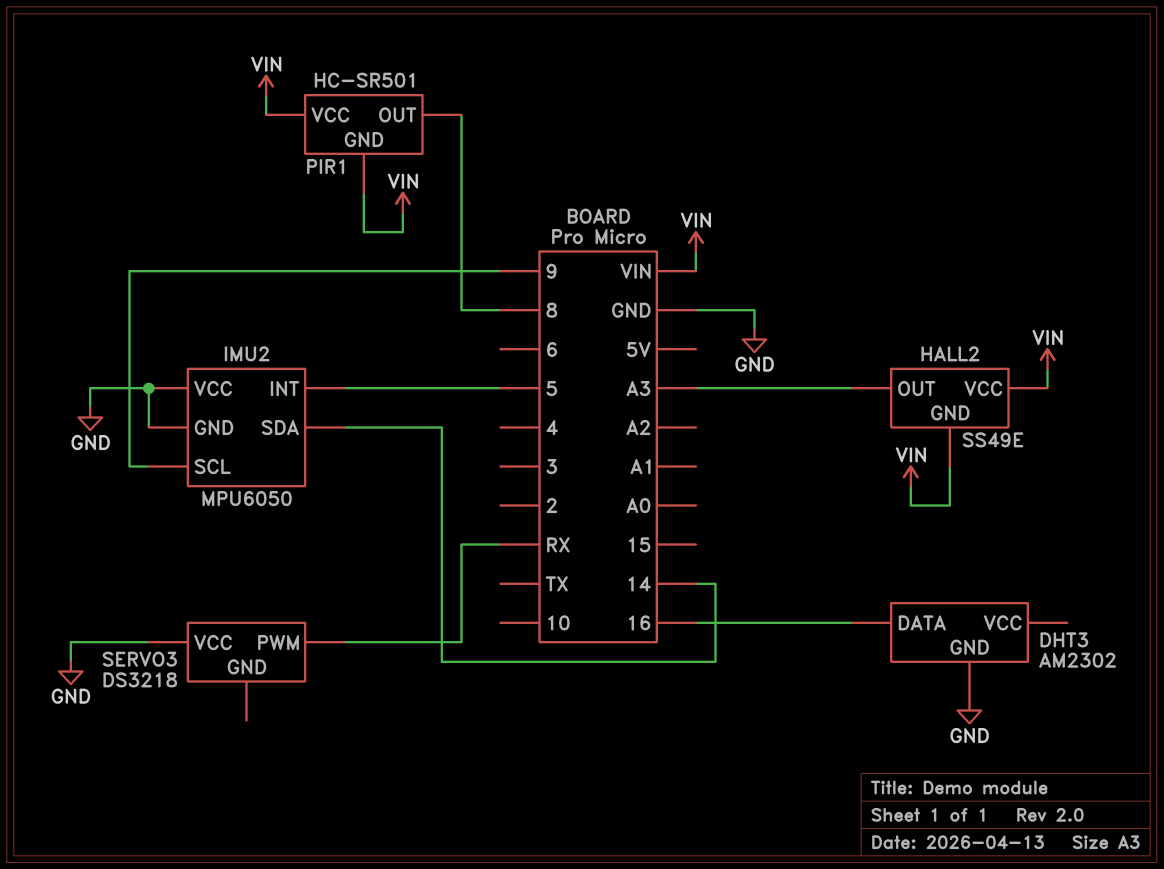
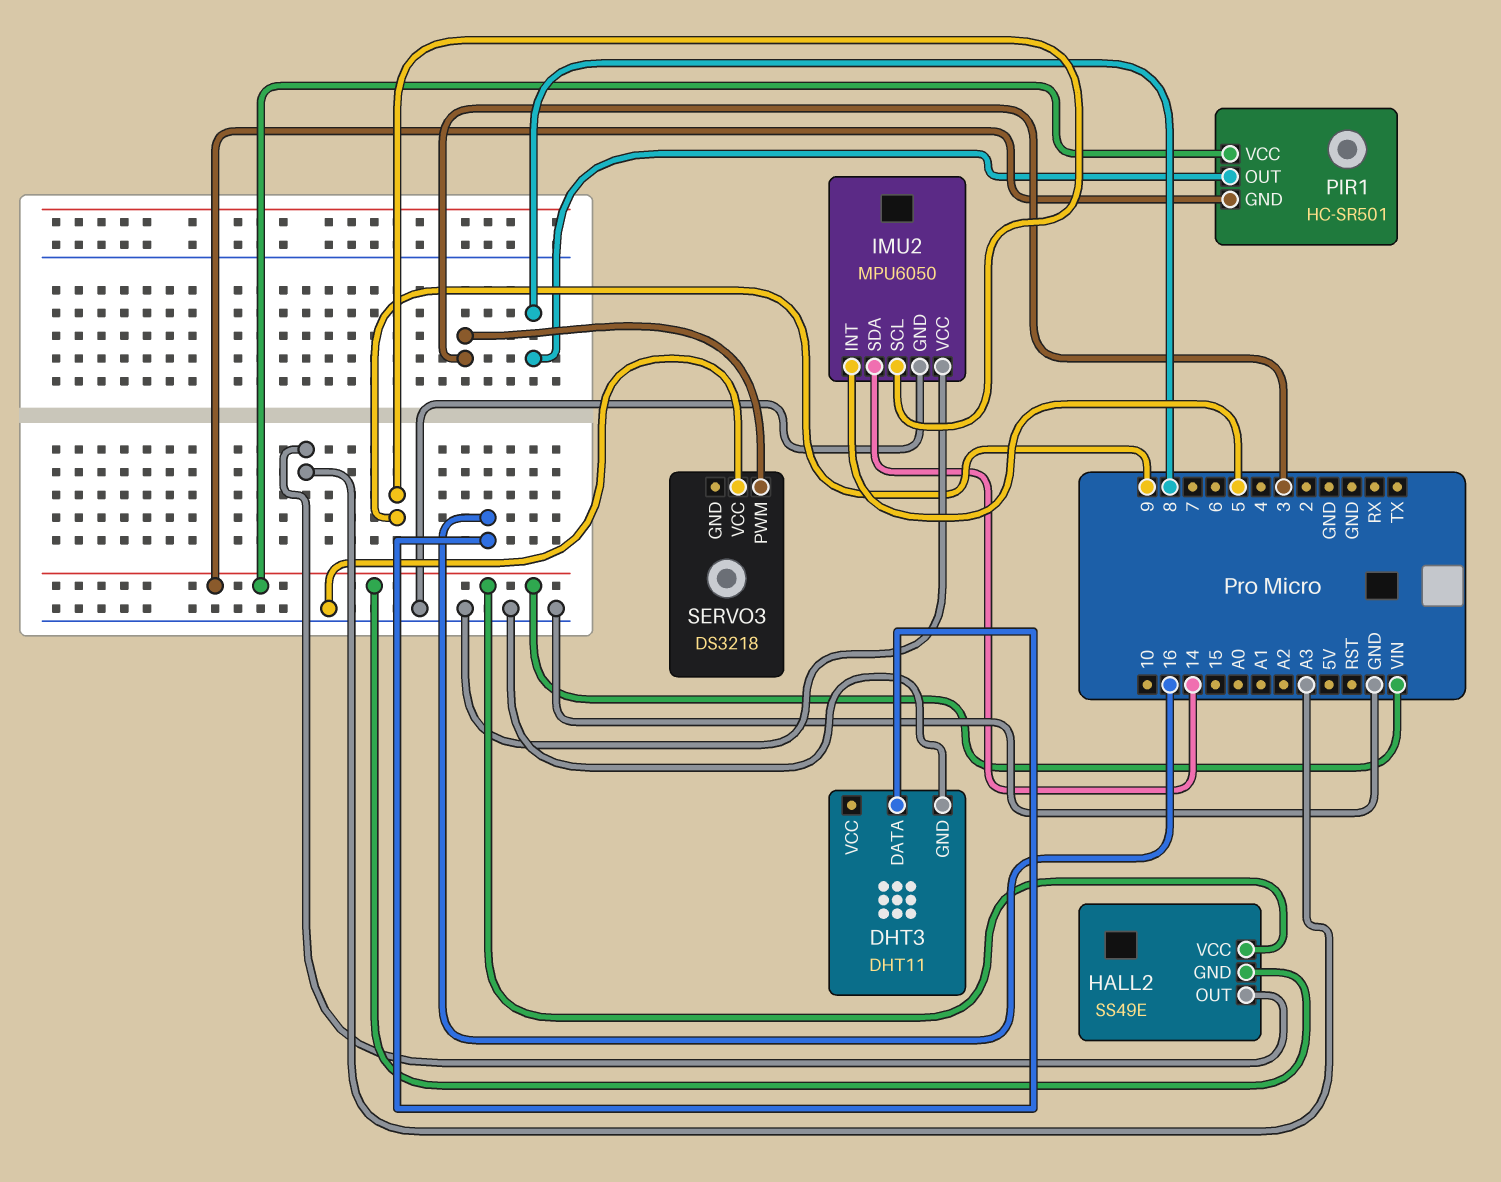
DHT3: AM2302 -> DHT11
SERVO3 pin PWM: RX -> 3

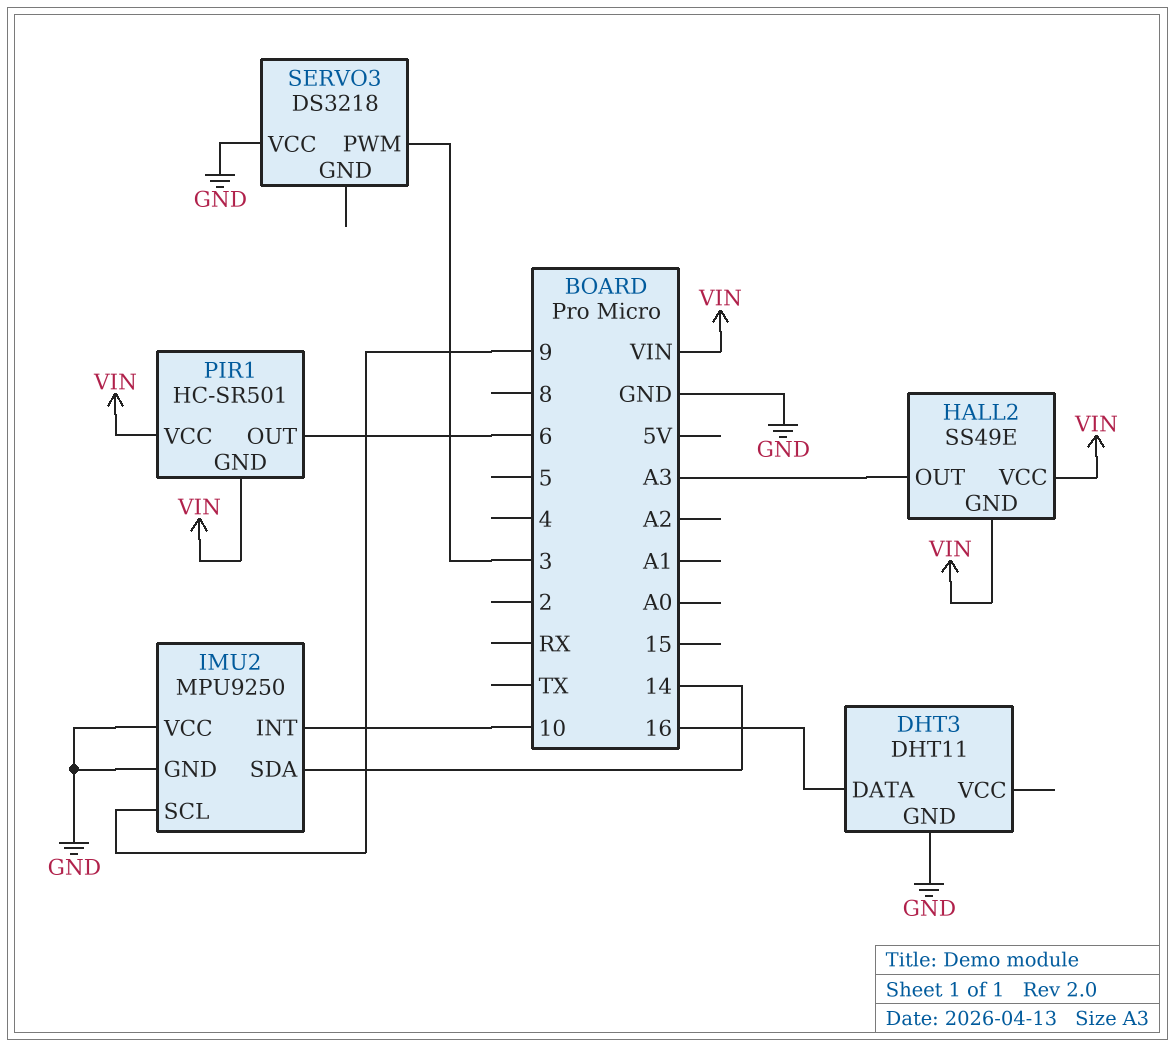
IMU2: MPU6050 -> MPU9250
IMU2 pin INT: 5 -> 10
PIR1 pin OUT: 8 -> 6

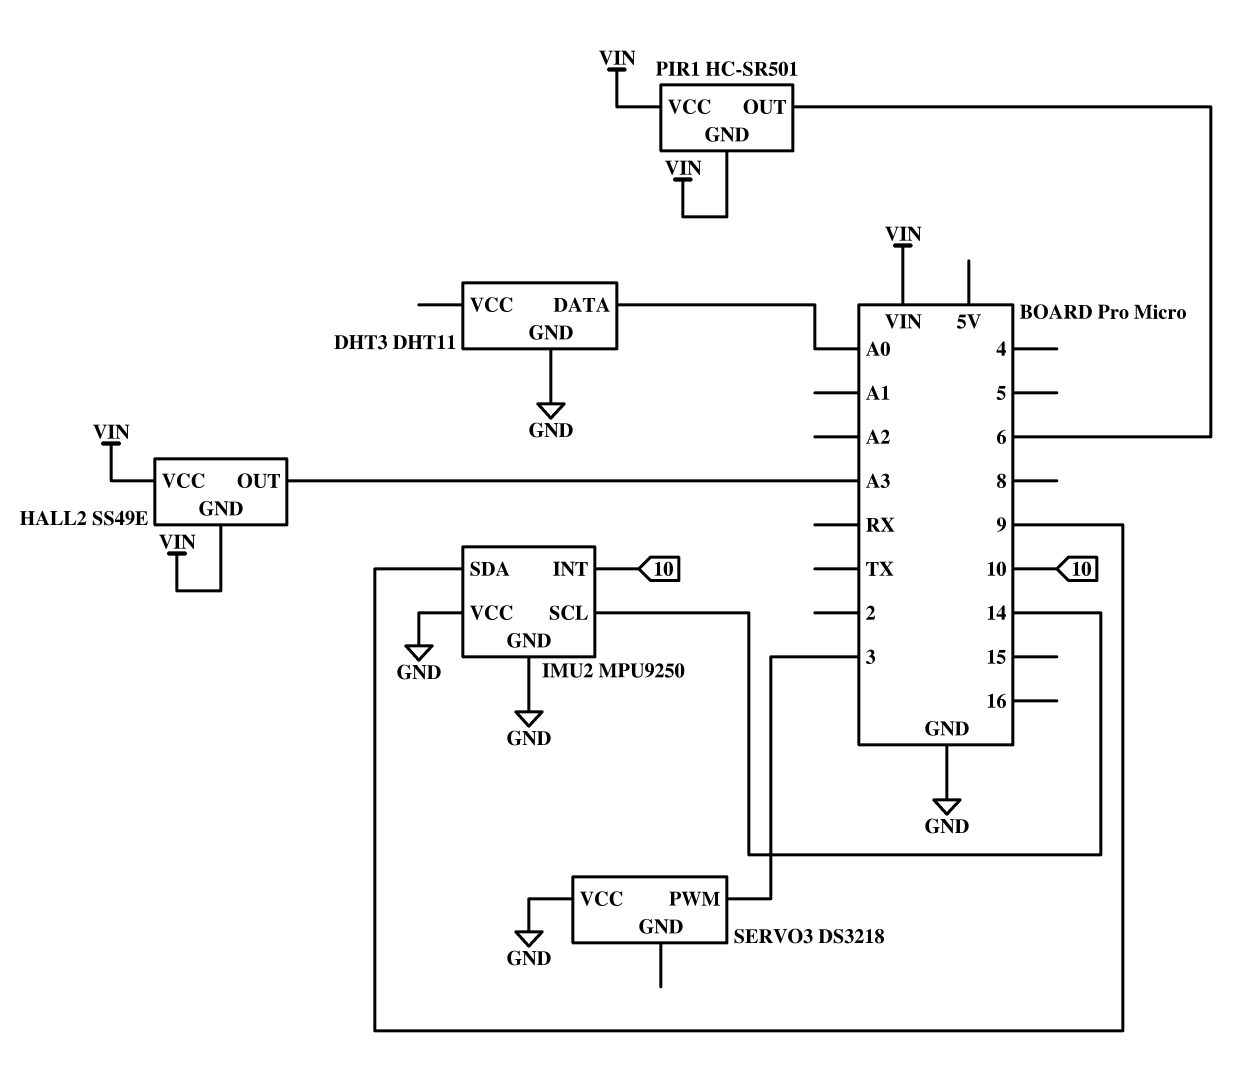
DHT3 pin DATA: 16 -> A0
IMU2 pin SCL: 9 -> 14
IMU2 pin SDA: 14 -> 9

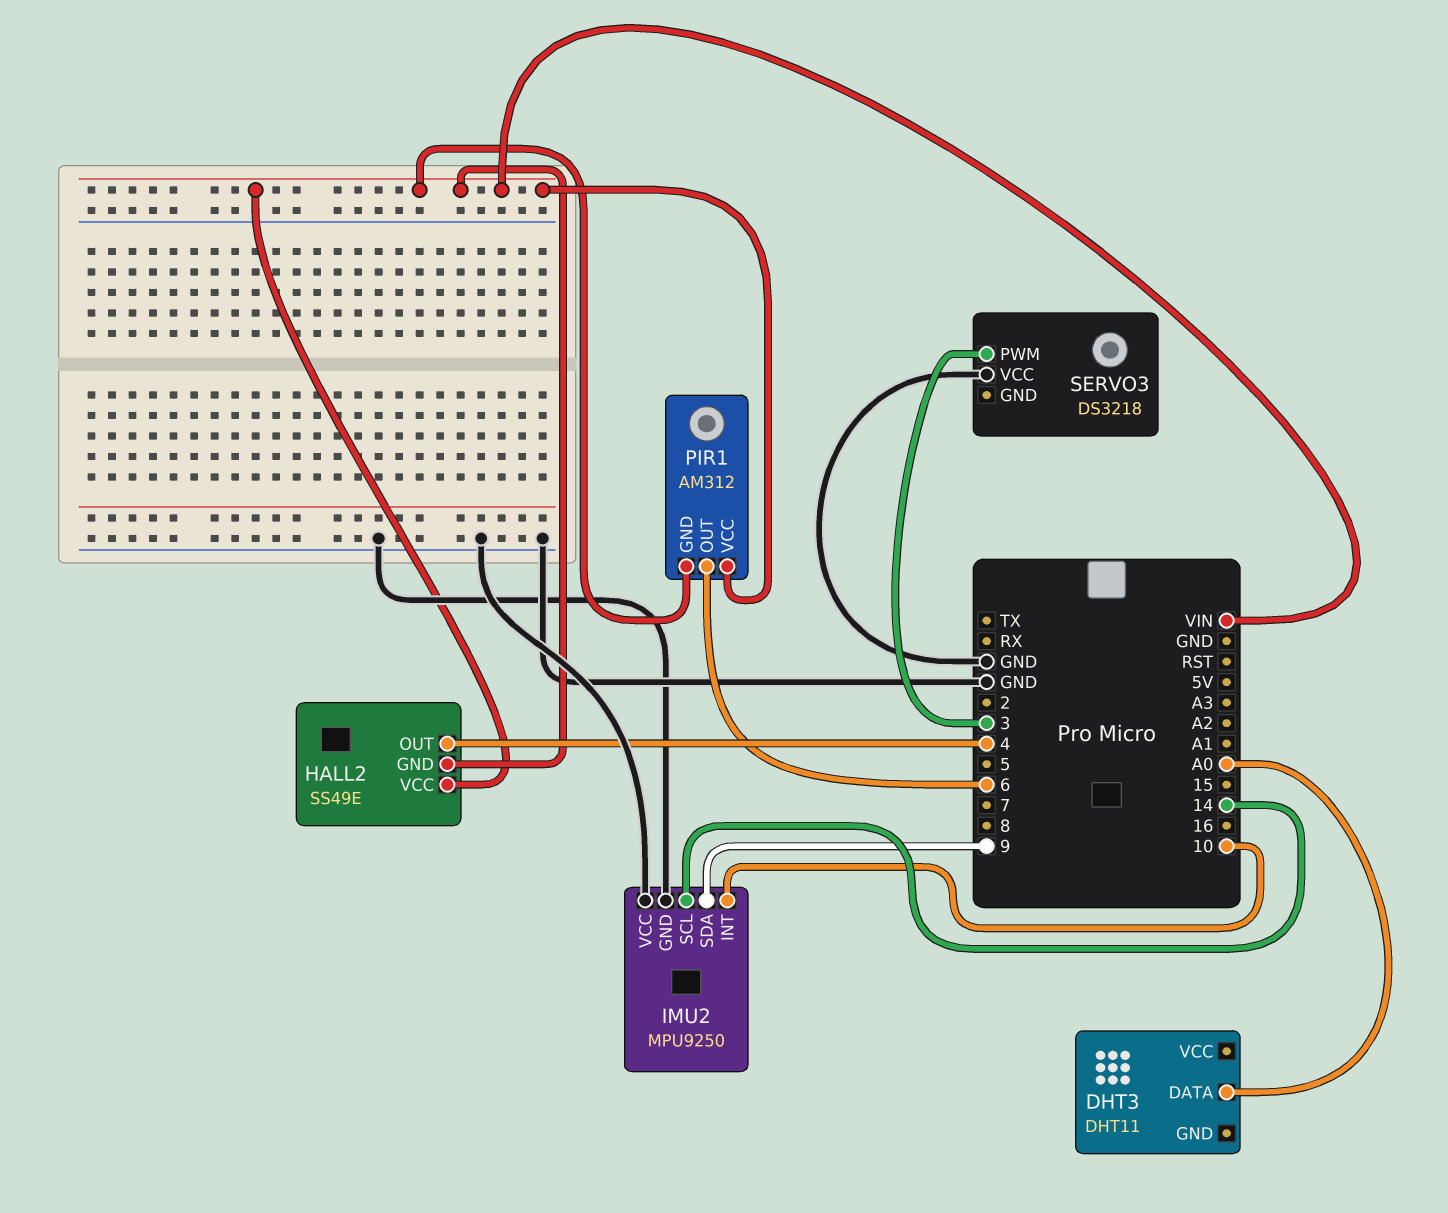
DHT3 pin GND: GND -> none
HALL2 pin OUT: A3 -> 4
PIR1: HC-SR501 -> AM312

